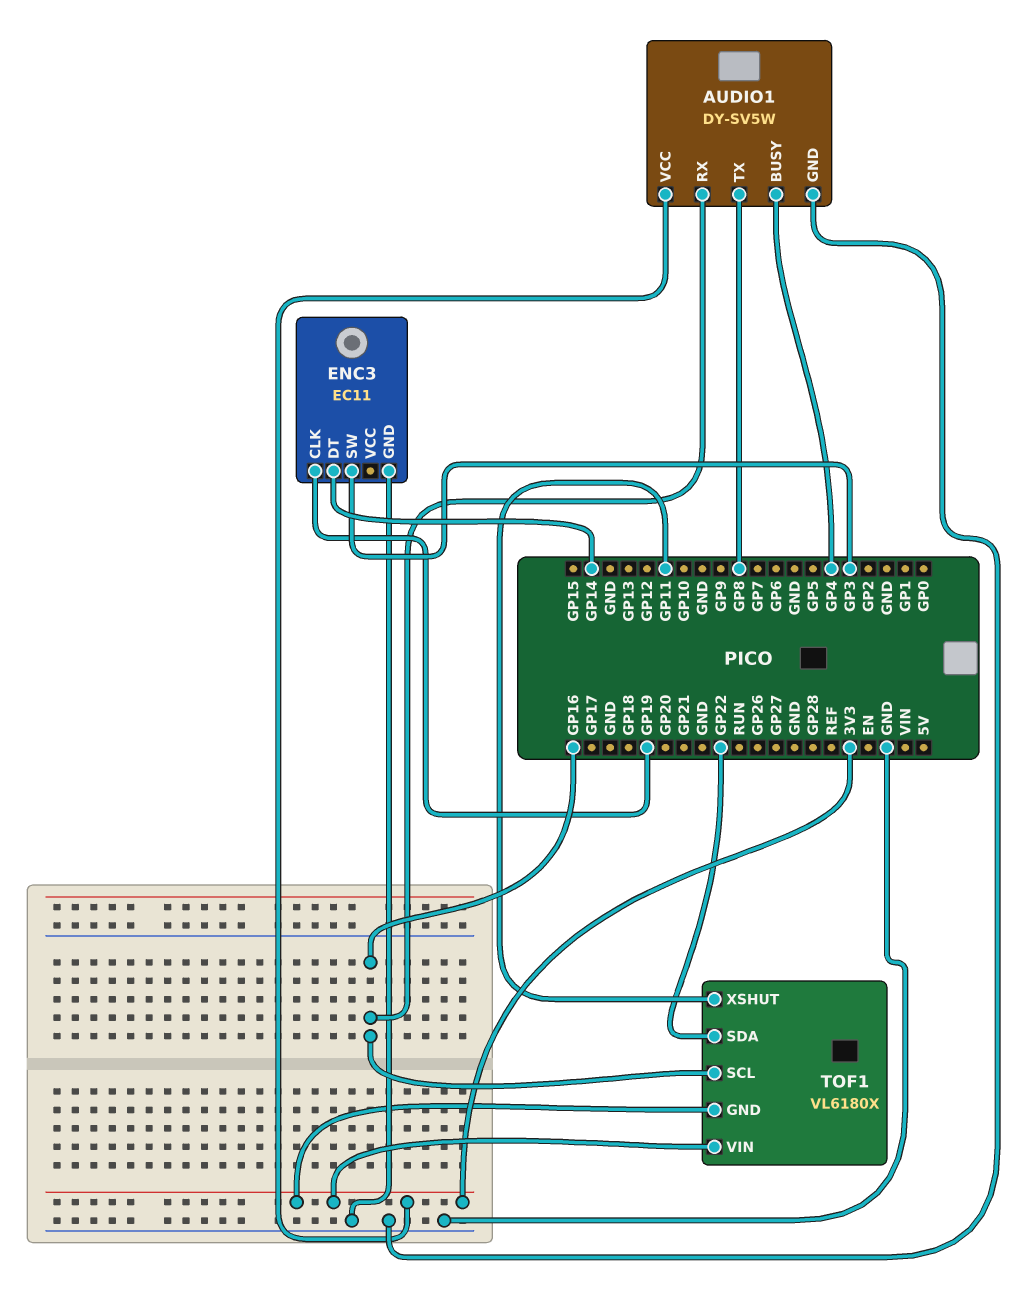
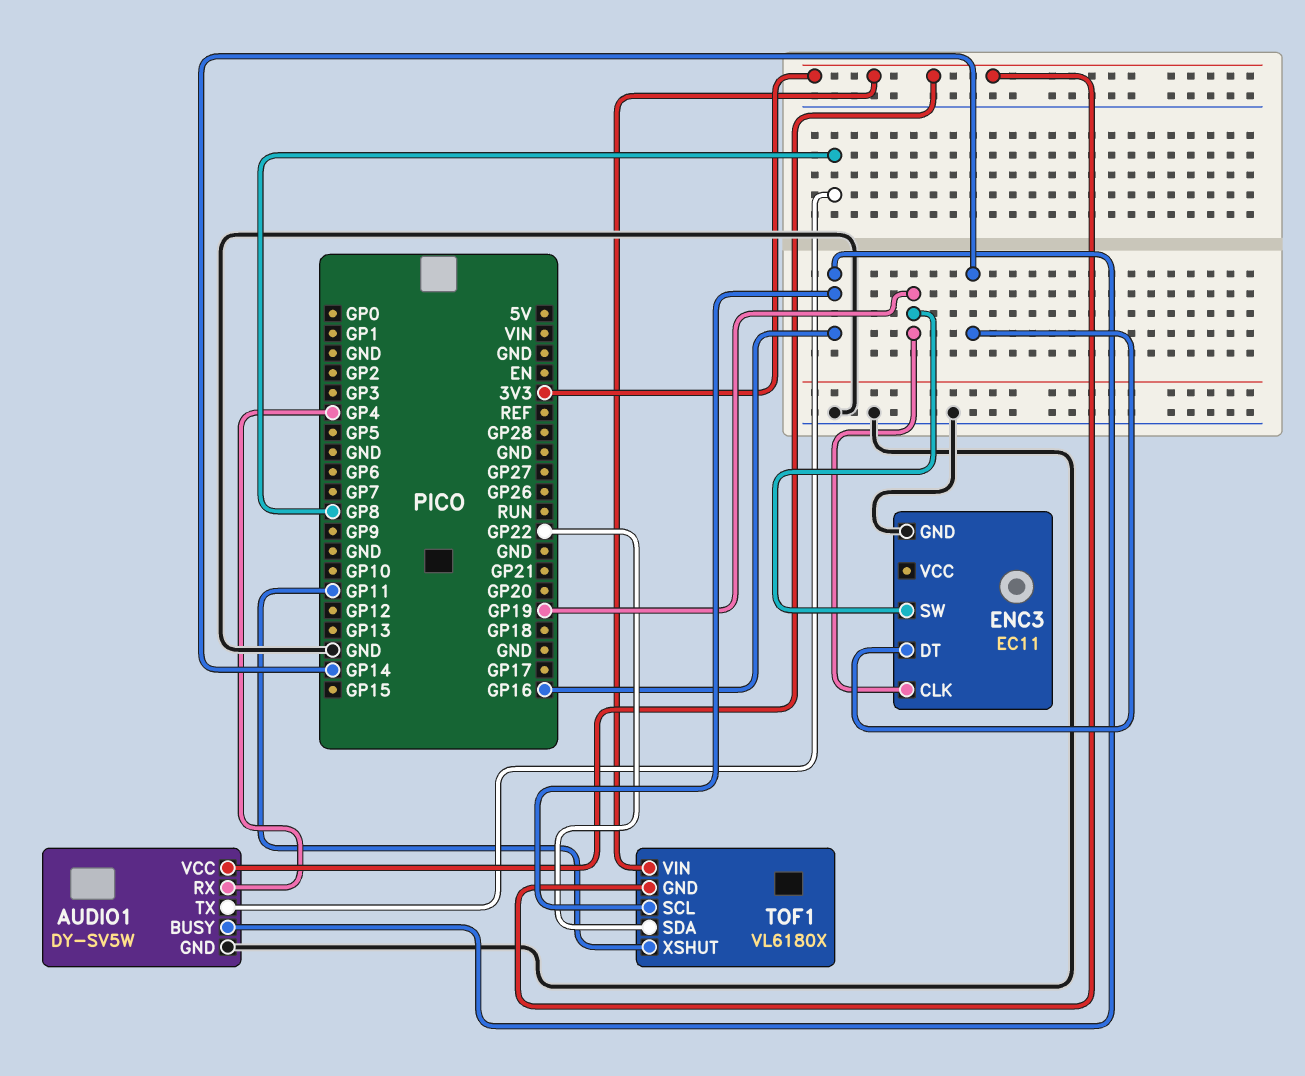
AUDIO1 pin BUSY: GP4 -> GP16
AUDIO1 pin RX: GP16 -> GP4
ENC3 pin SW: GP3 -> GP19

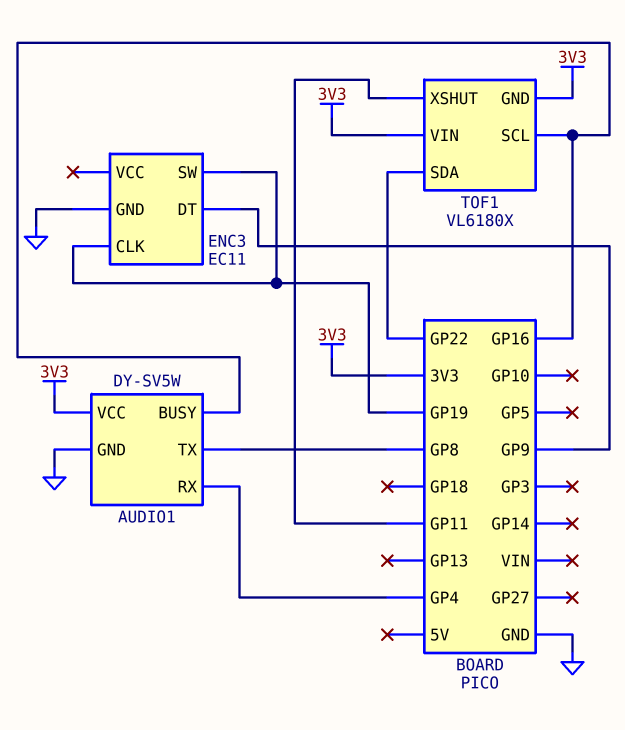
ENC3 pin DT: GP14 -> GP9

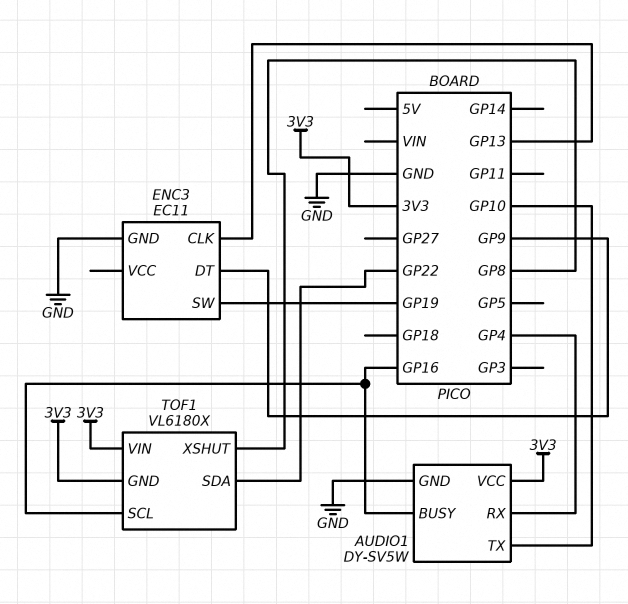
AUDIO1 pin TX: GP8 -> GP10
ENC3 pin CLK: GP19 -> GP13
TOF1 pin XSHUT: GP11 -> GP8

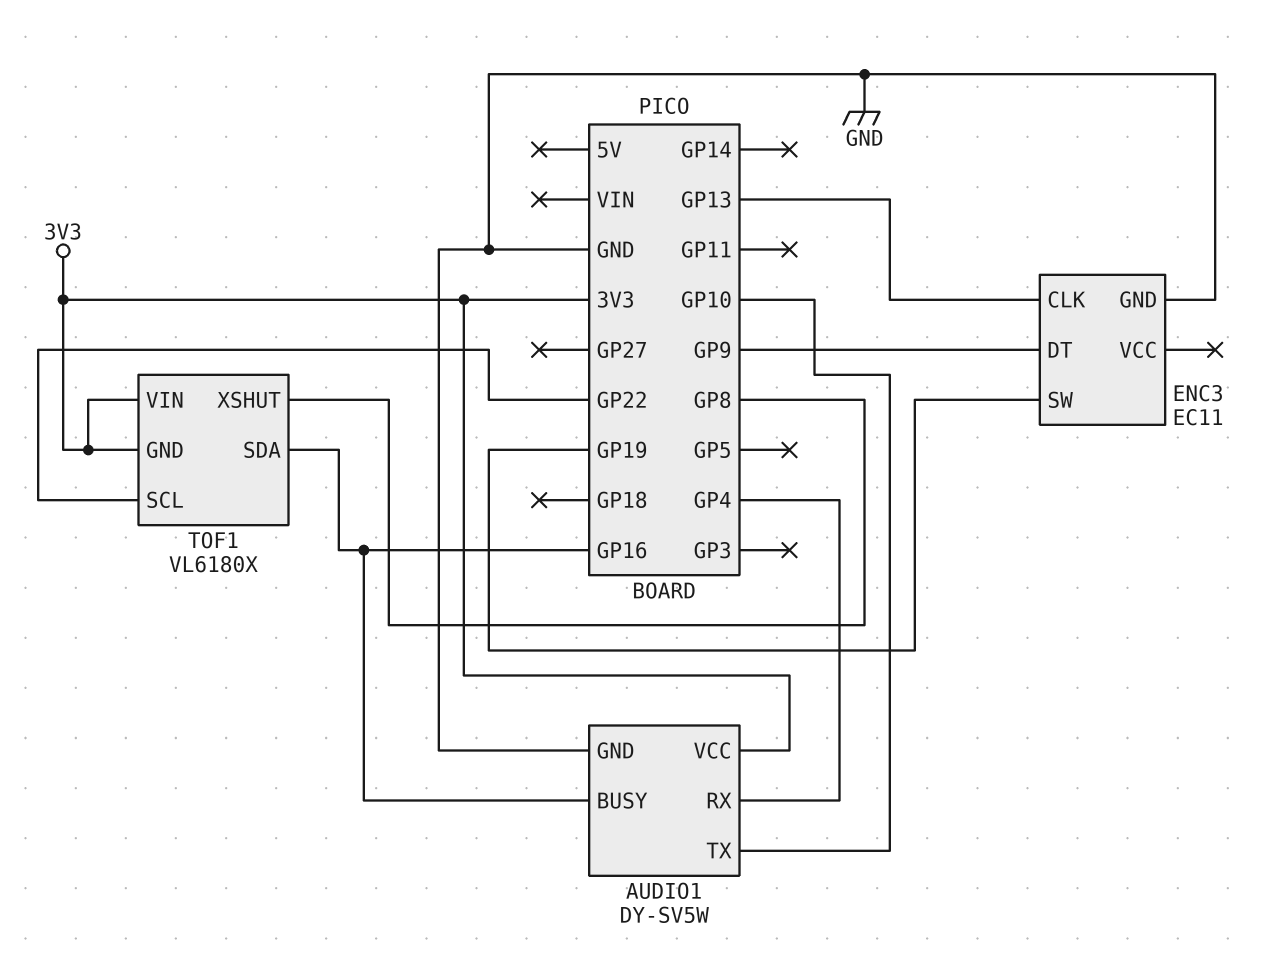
TOF1 pin SCL: GP16 -> GP22
TOF1 pin SDA: GP22 -> GP16

